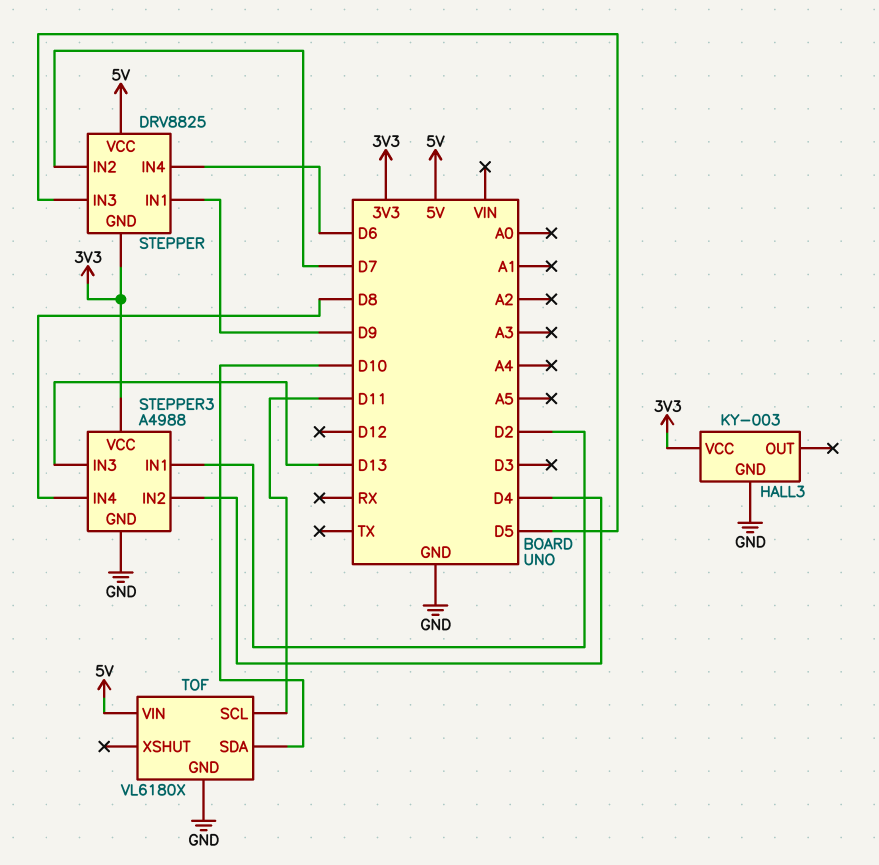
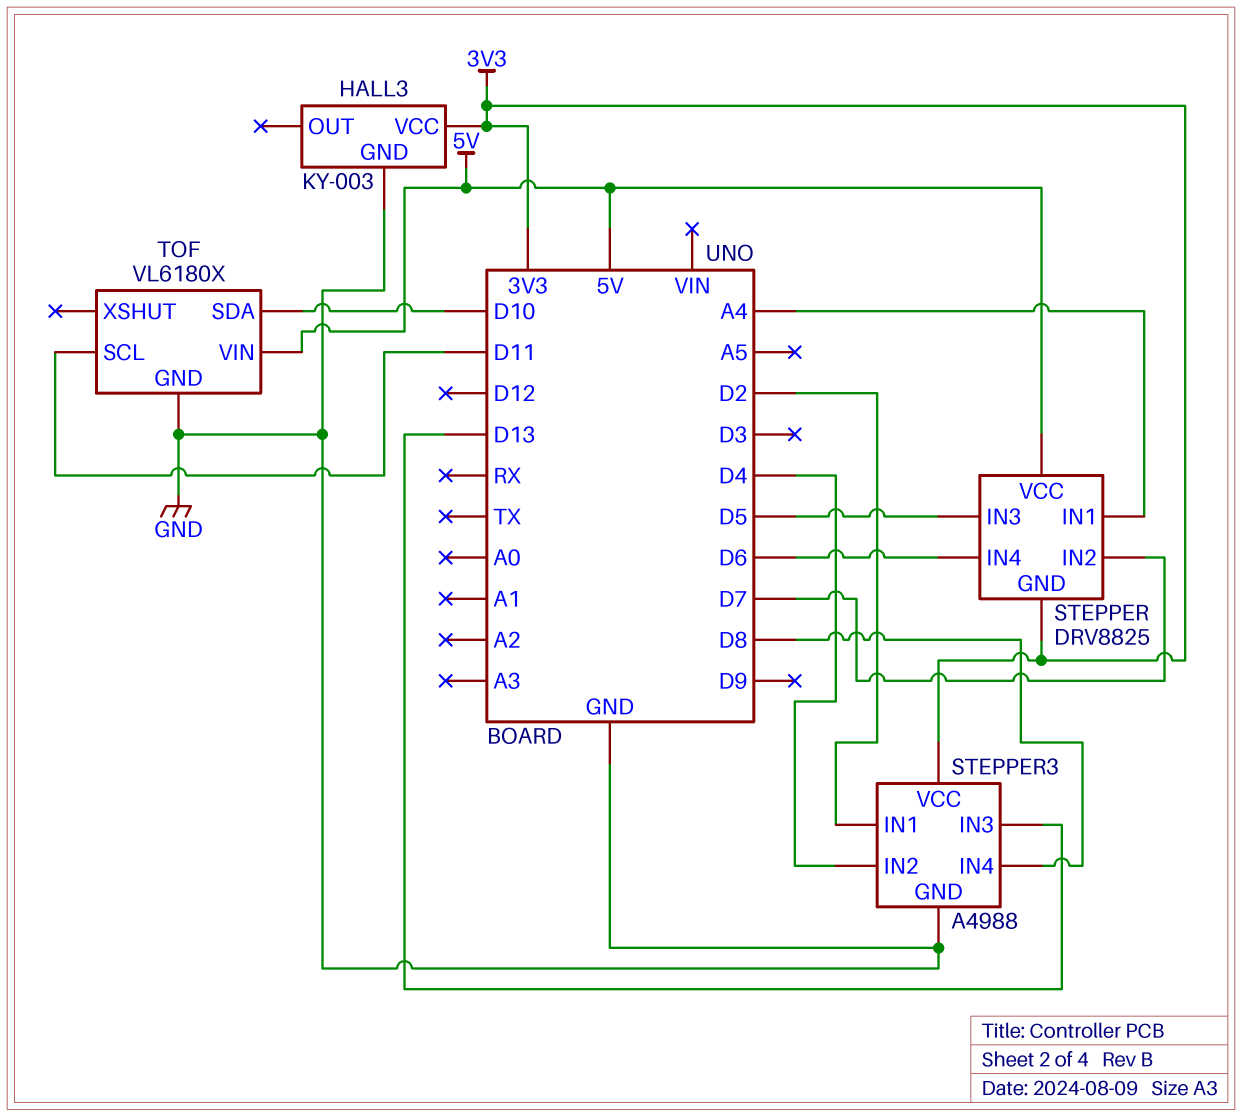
STEPPER pin IN1: D9 -> A4

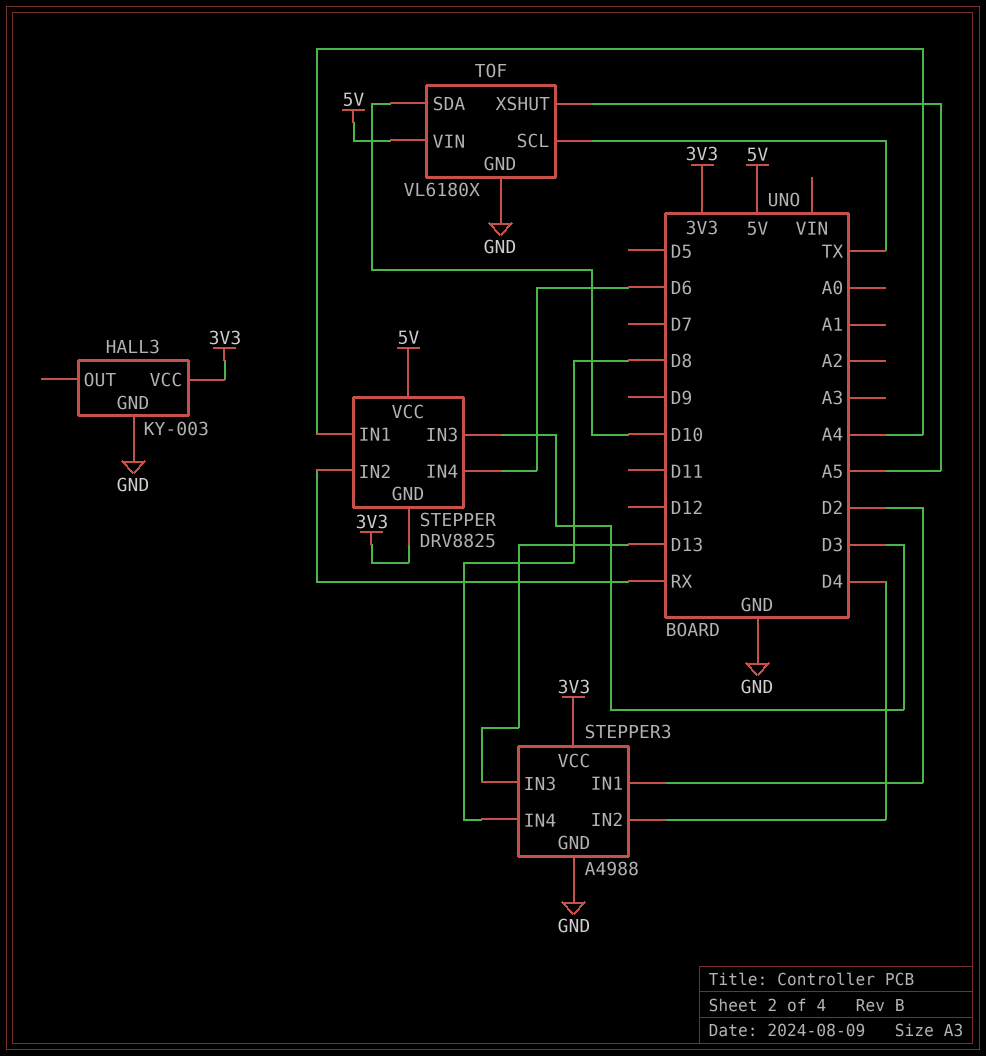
STEPPER pin IN2: D7 -> RX
STEPPER pin IN3: D5 -> D3
TOF pin SCL: D11 -> TX
TOF pin XSHUT: none -> A5

